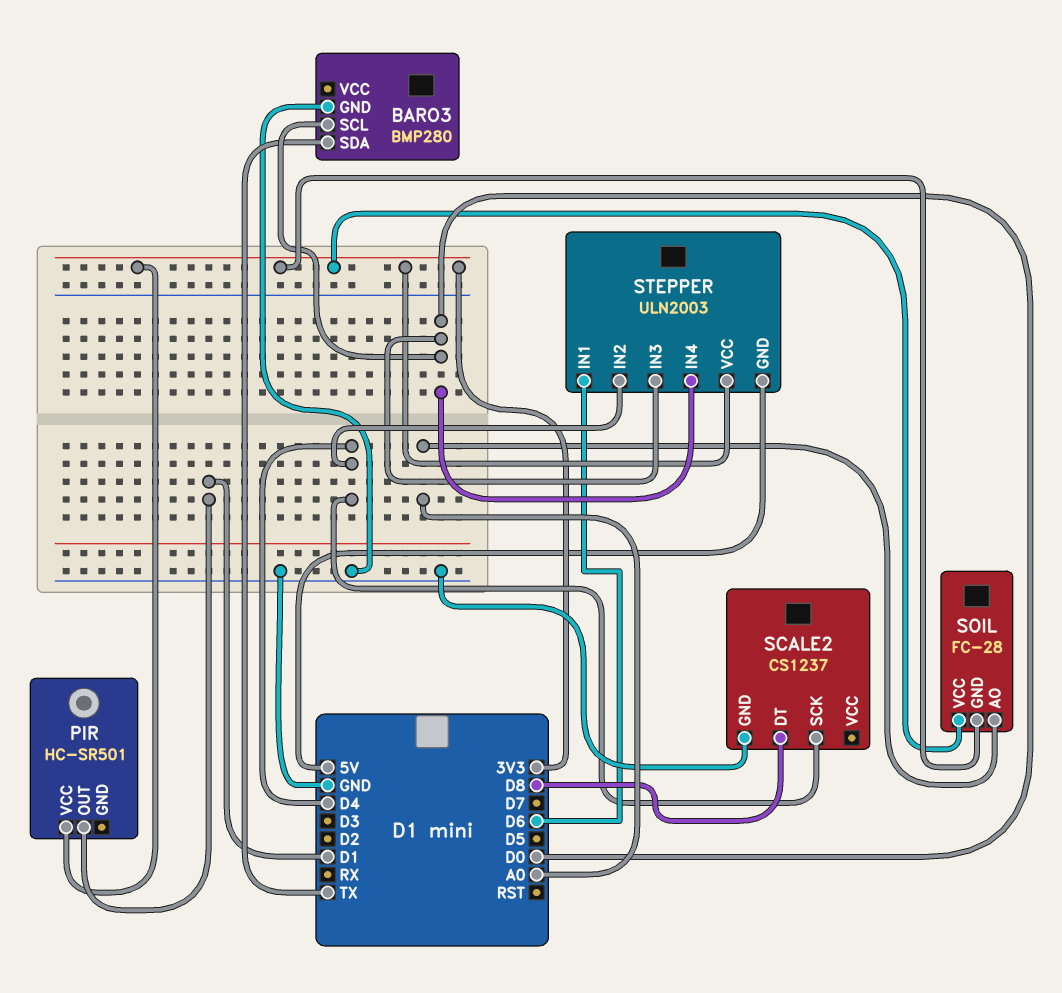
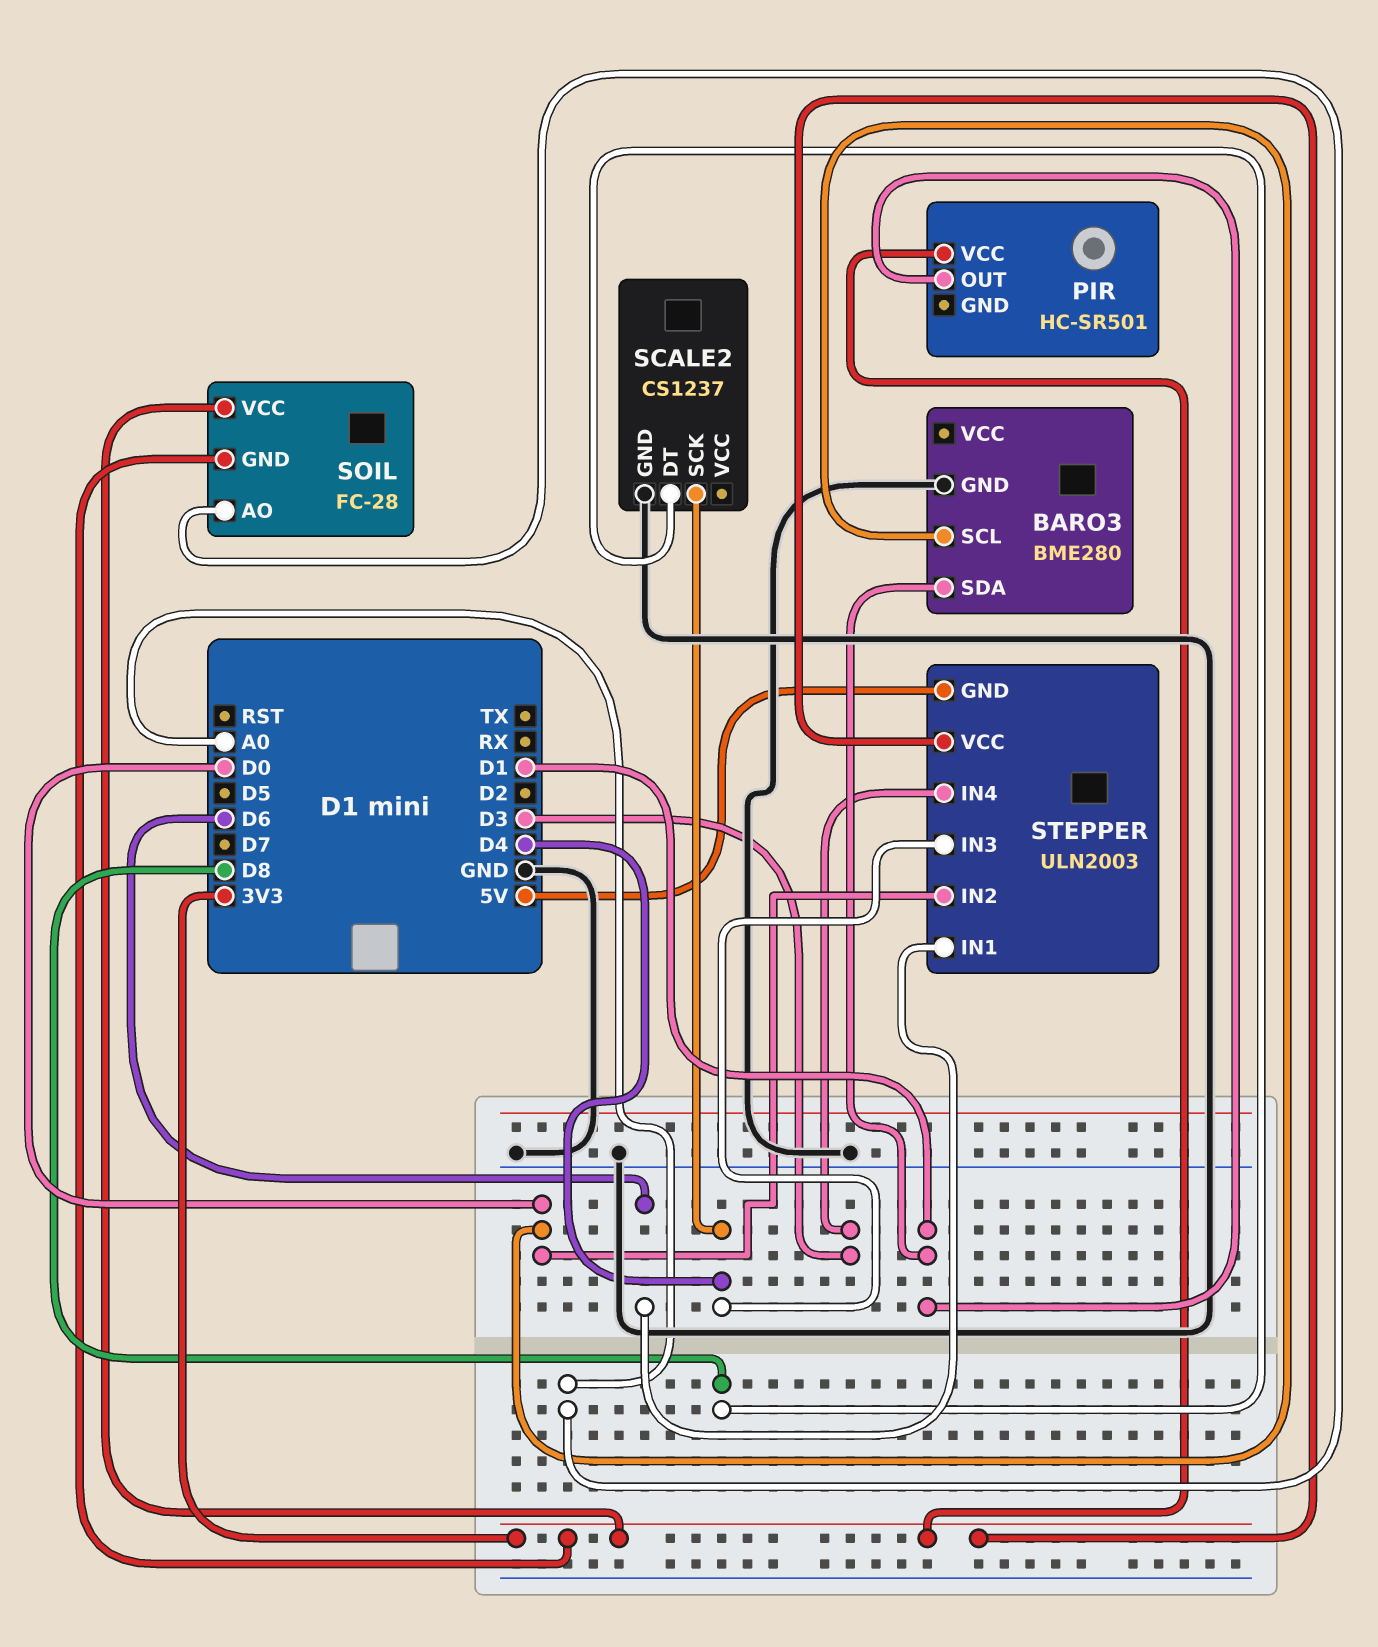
BARO3: BMP280 -> BME280
BARO3 pin SDA: TX -> D1
STEPPER pin IN2: D4 -> D0
STEPPER pin IN3: D0 -> D4
STEPPER pin IN4: D0 -> D3

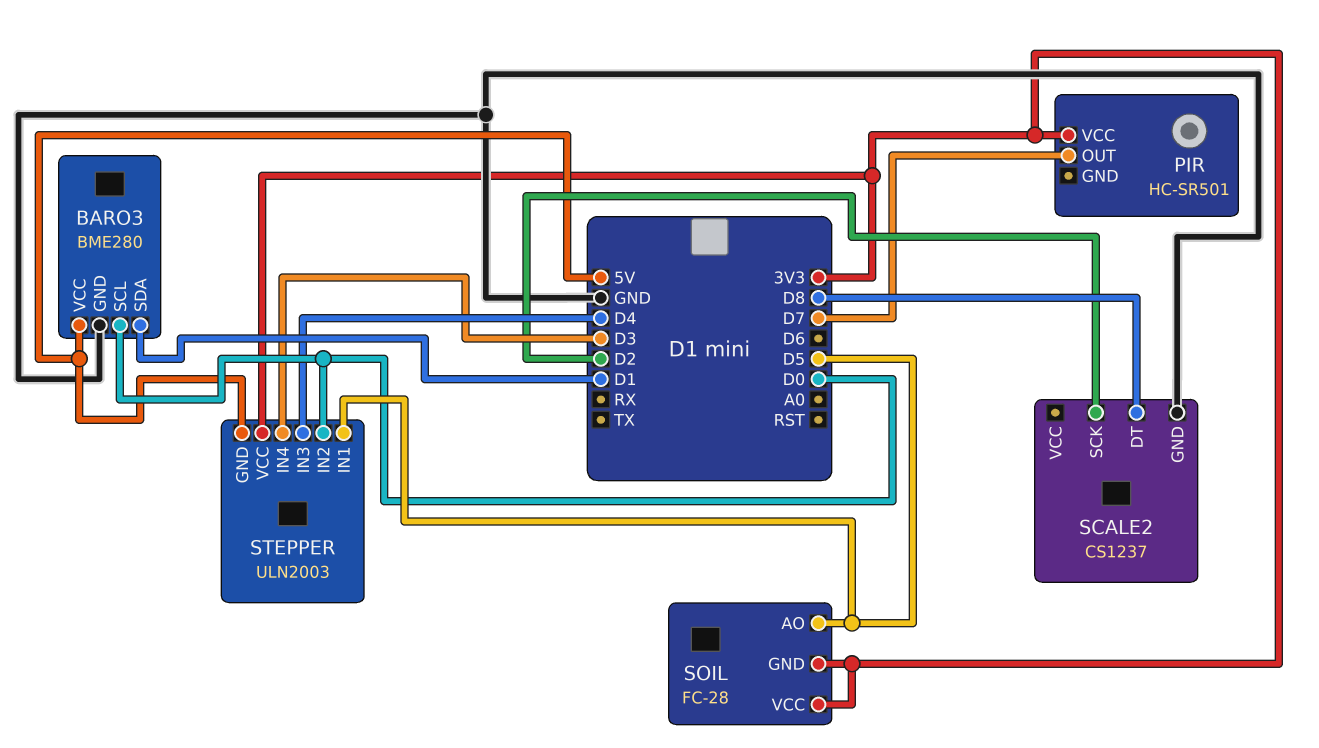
BARO3 pin VCC: none -> 5V
PIR pin OUT: D1 -> D7
SCALE2 pin SCK: D4 -> D2
SOIL pin AO: A0 -> D5
STEPPER pin IN1: D6 -> D5

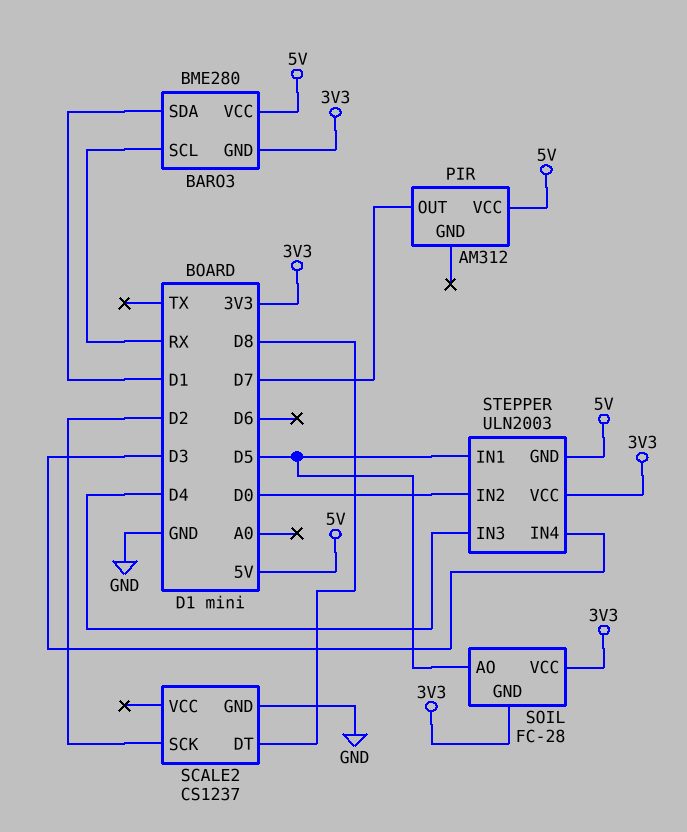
BARO3 pin GND: GND -> 3V3
BARO3 pin SCL: D0 -> RX
PIR: HC-SR501 -> AM312
PIR pin VCC: 3V3 -> 5V

